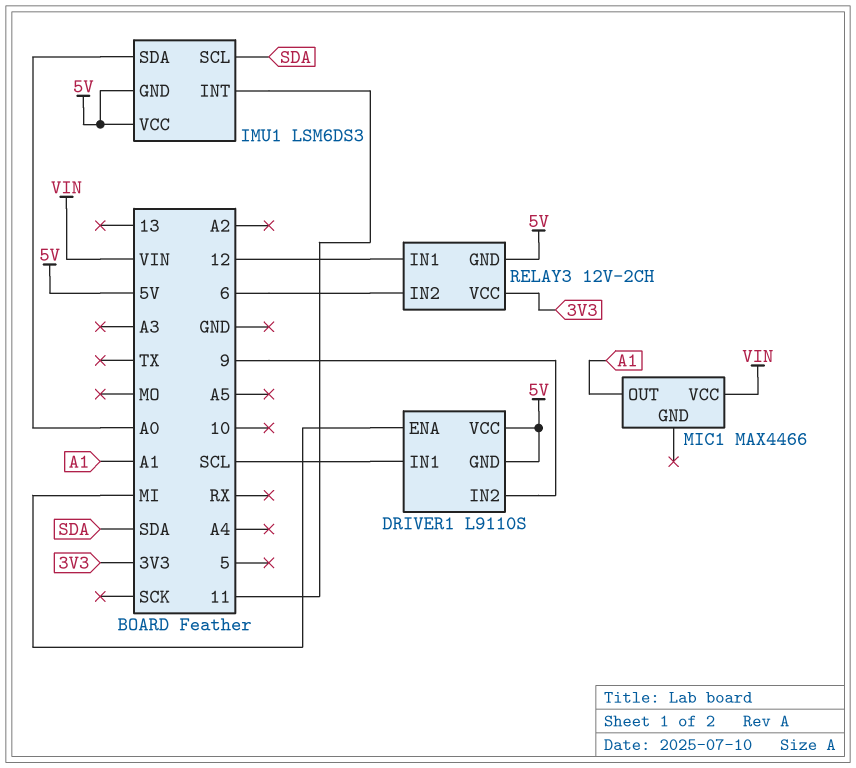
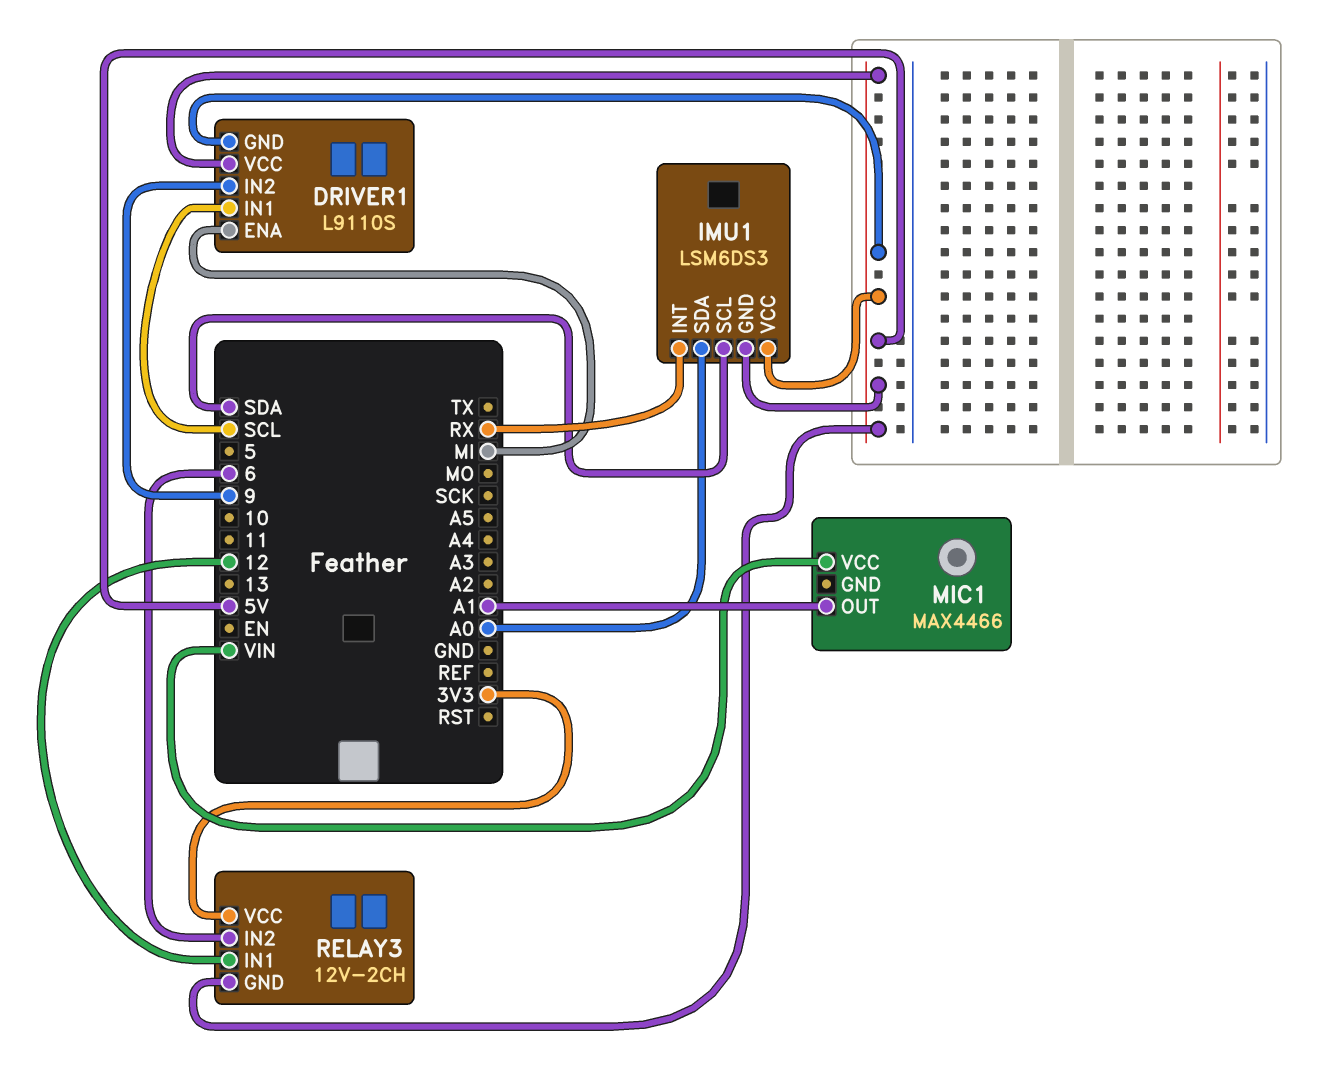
IMU1 pin INT: 11 -> RX

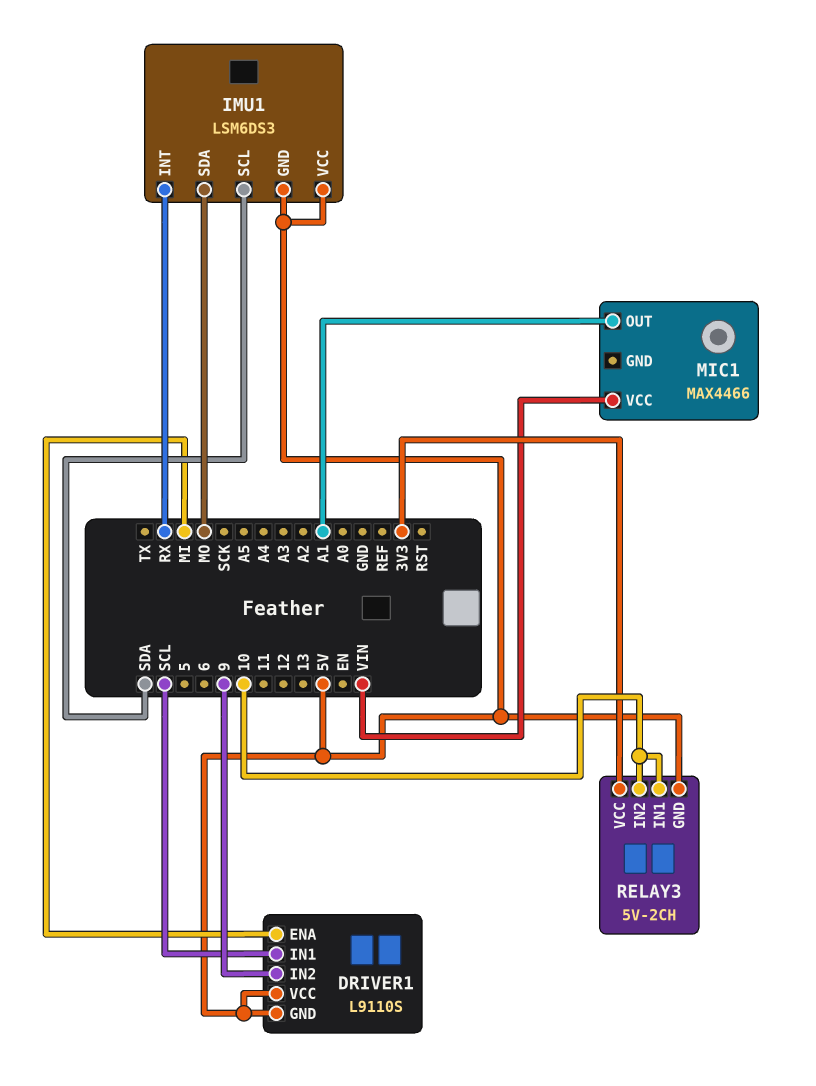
IMU1 pin SDA: A0 -> MO
RELAY3: 12V-2CH -> 5V-2CH
RELAY3 pin IN1: 12 -> 10
RELAY3 pin IN2: 6 -> 10

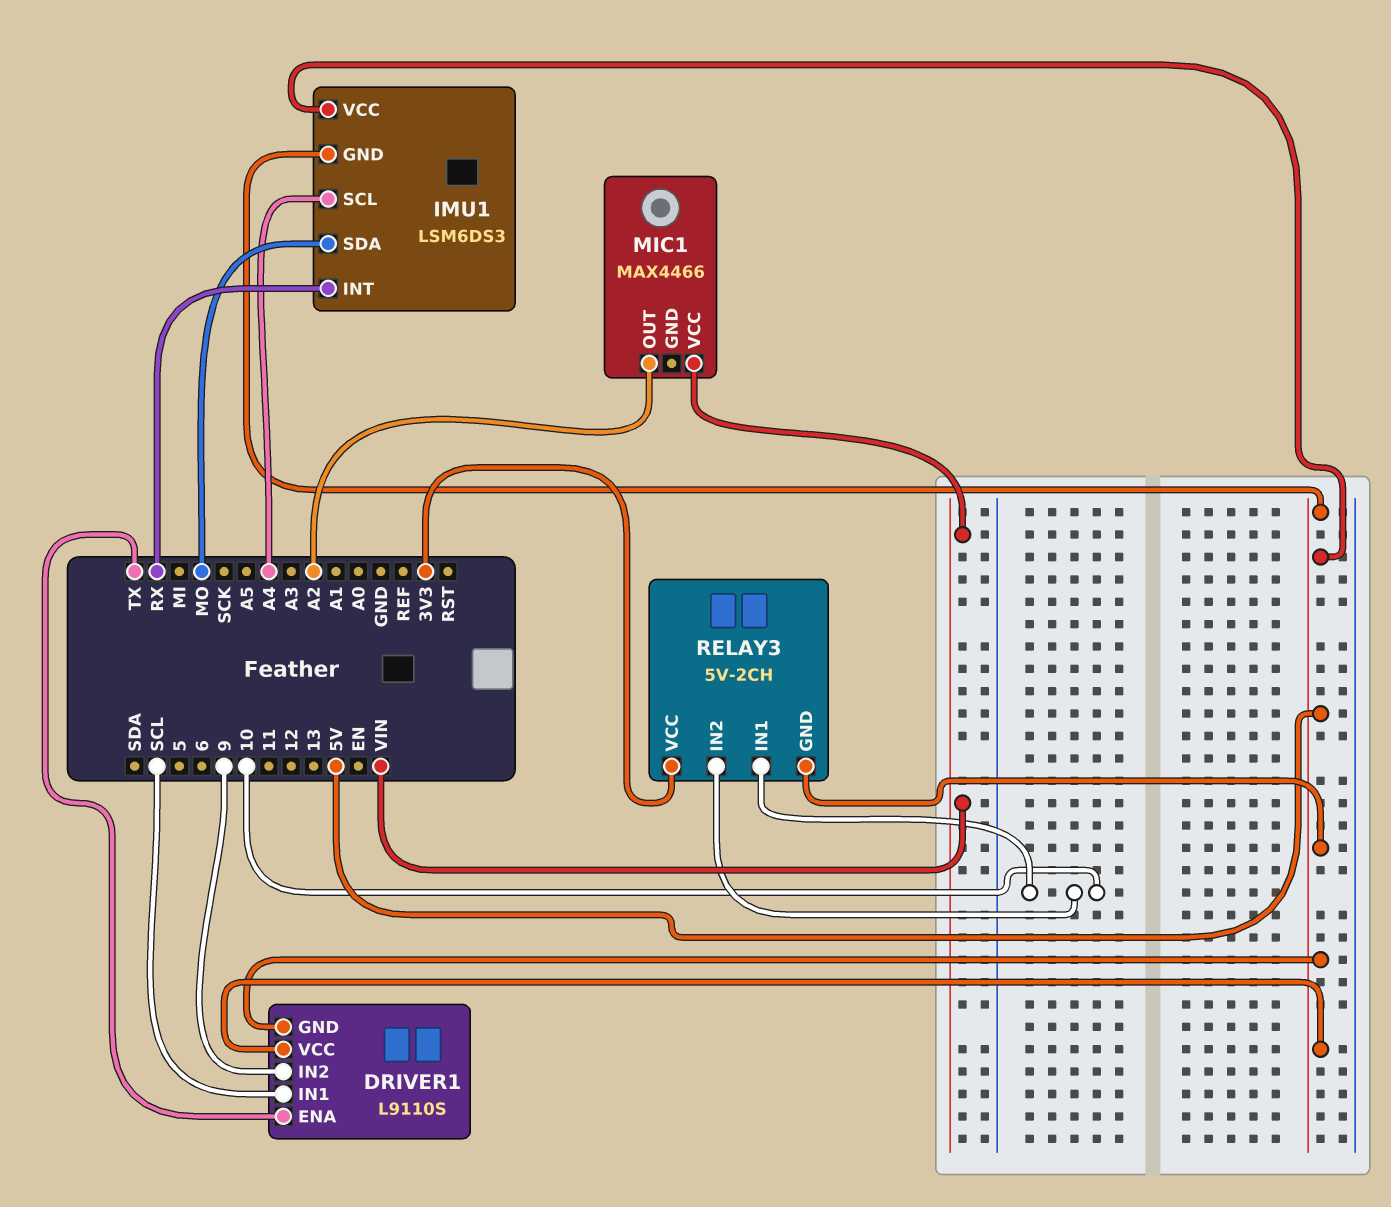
DRIVER1 pin ENA: MI -> TX
IMU1 pin SCL: SDA -> A4
MIC1 pin OUT: A1 -> A2

